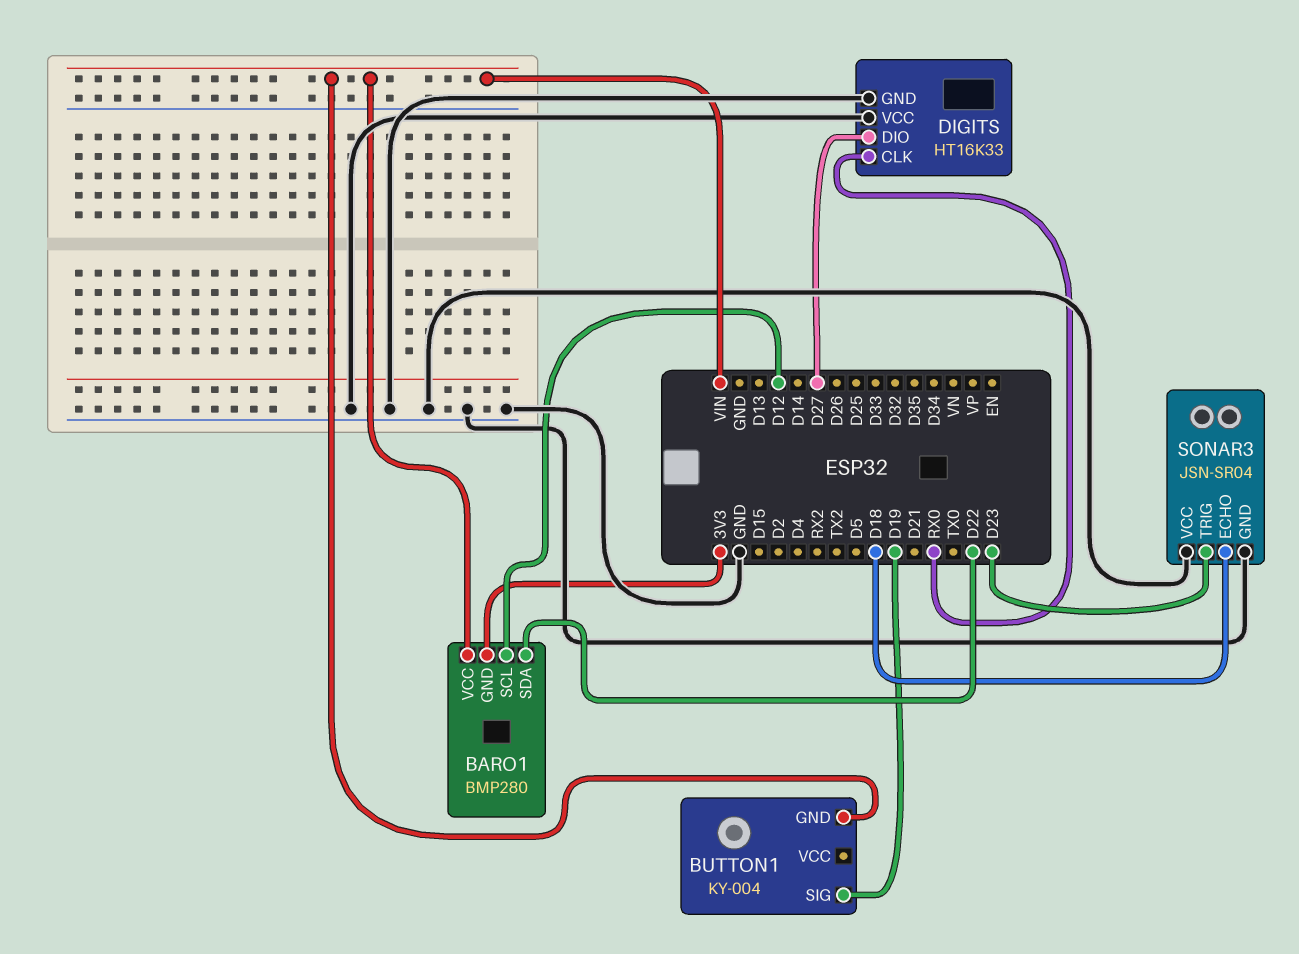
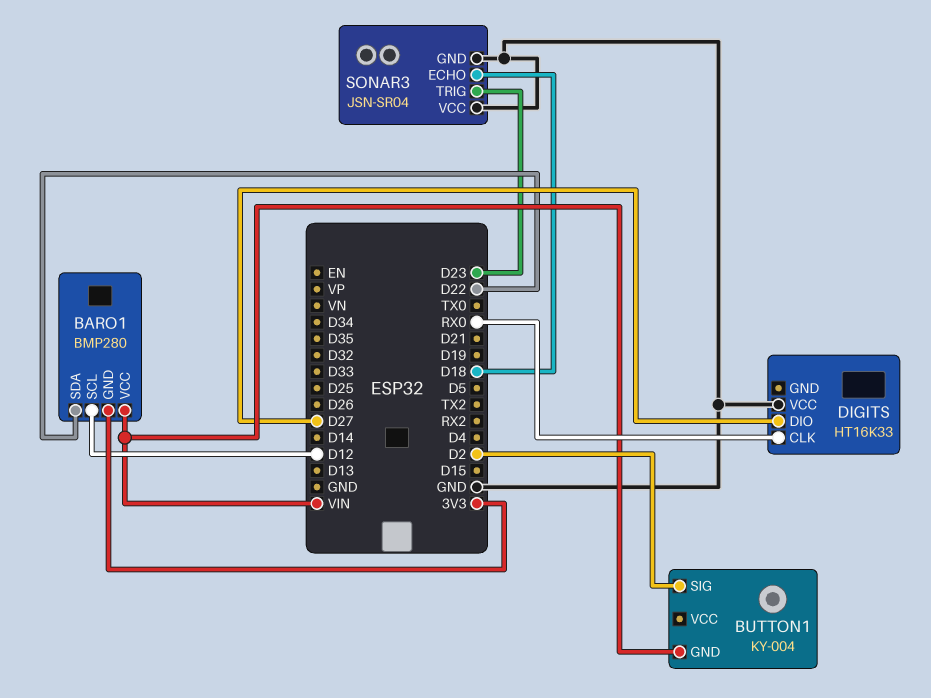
BUTTON1 pin SIG: D19 -> D2
DIGITS pin GND: GND -> none

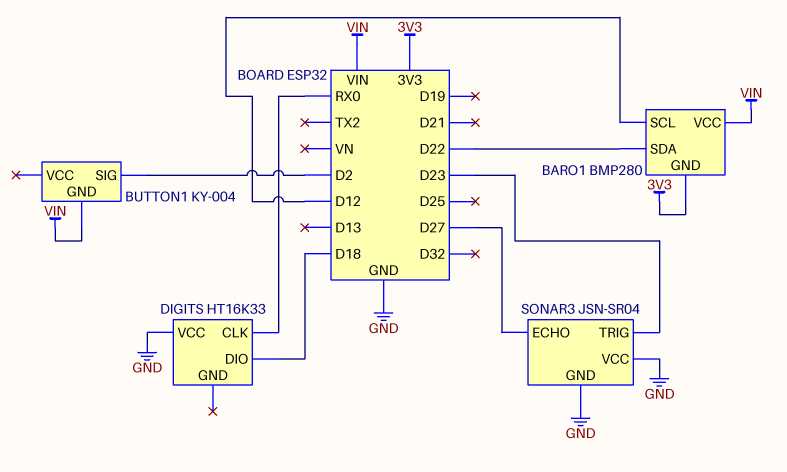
DIGITS pin DIO: D27 -> D18
SONAR3 pin ECHO: D18 -> D27

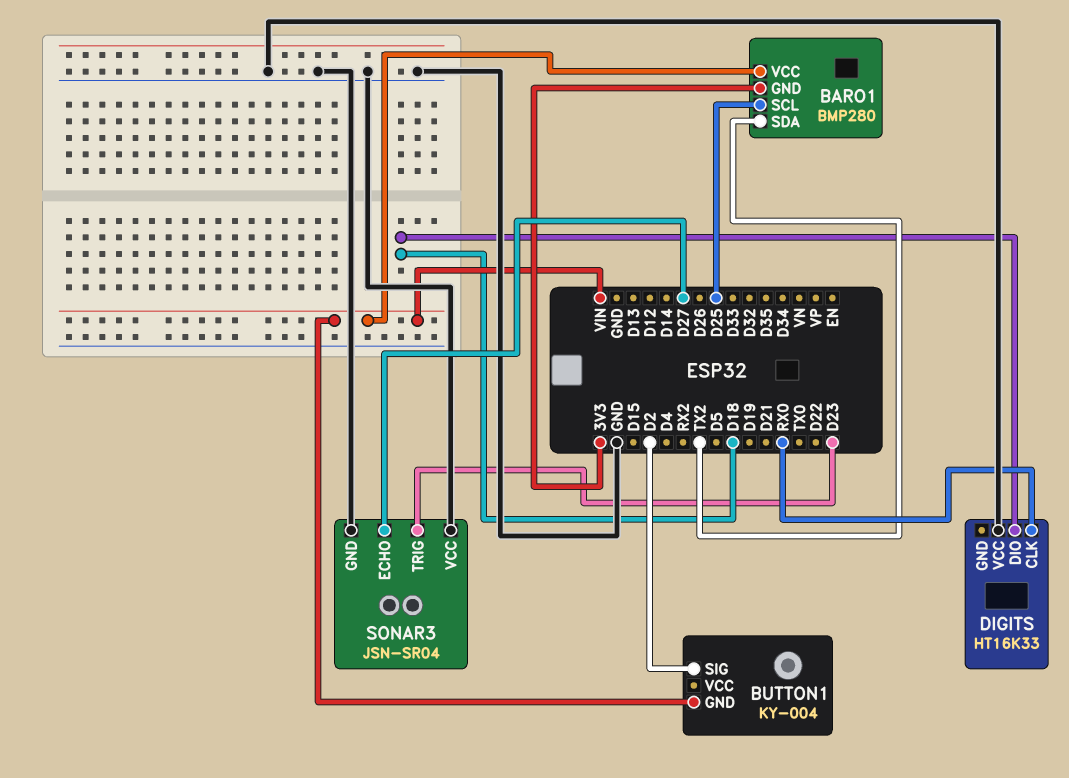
BARO1 pin SCL: D12 -> D25
BARO1 pin SDA: D22 -> TX2

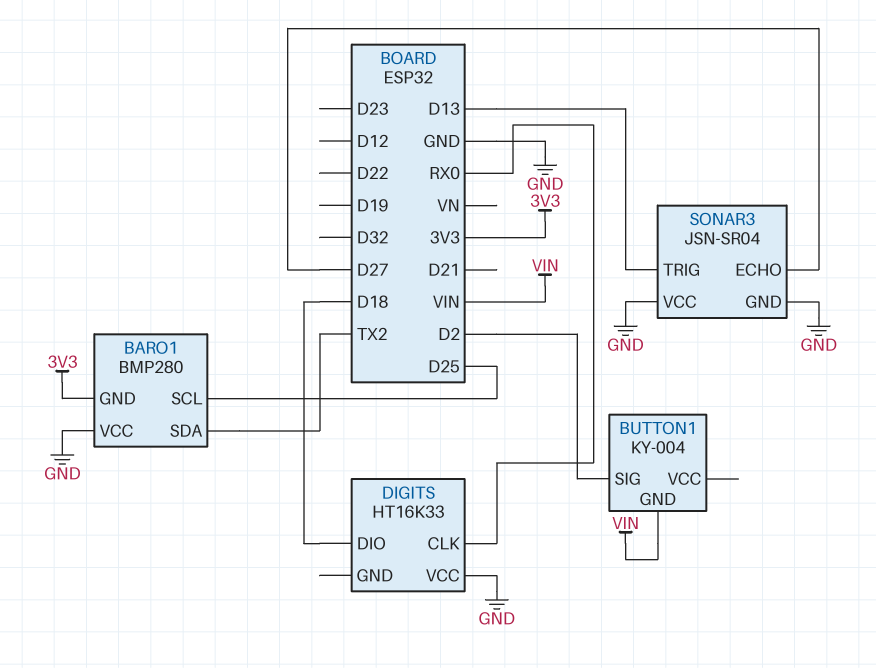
BARO1 pin VCC: VIN -> GND
SONAR3 pin TRIG: D23 -> D13

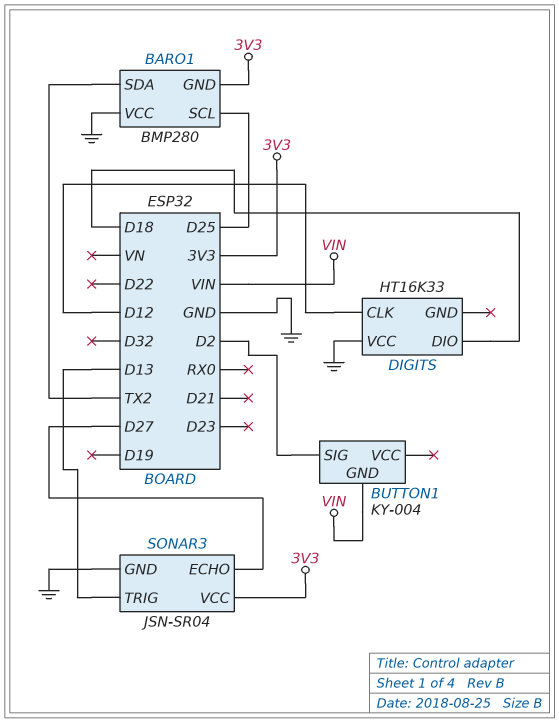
DIGITS pin CLK: RX0 -> D12
SONAR3 pin VCC: GND -> 3V3

